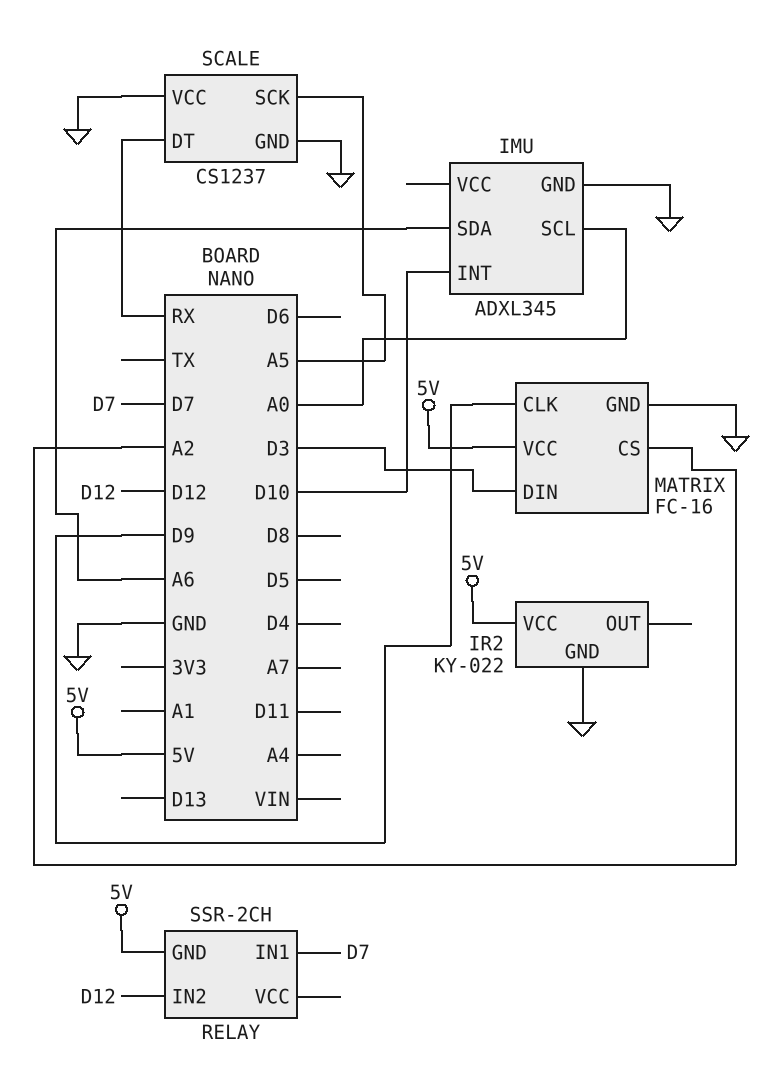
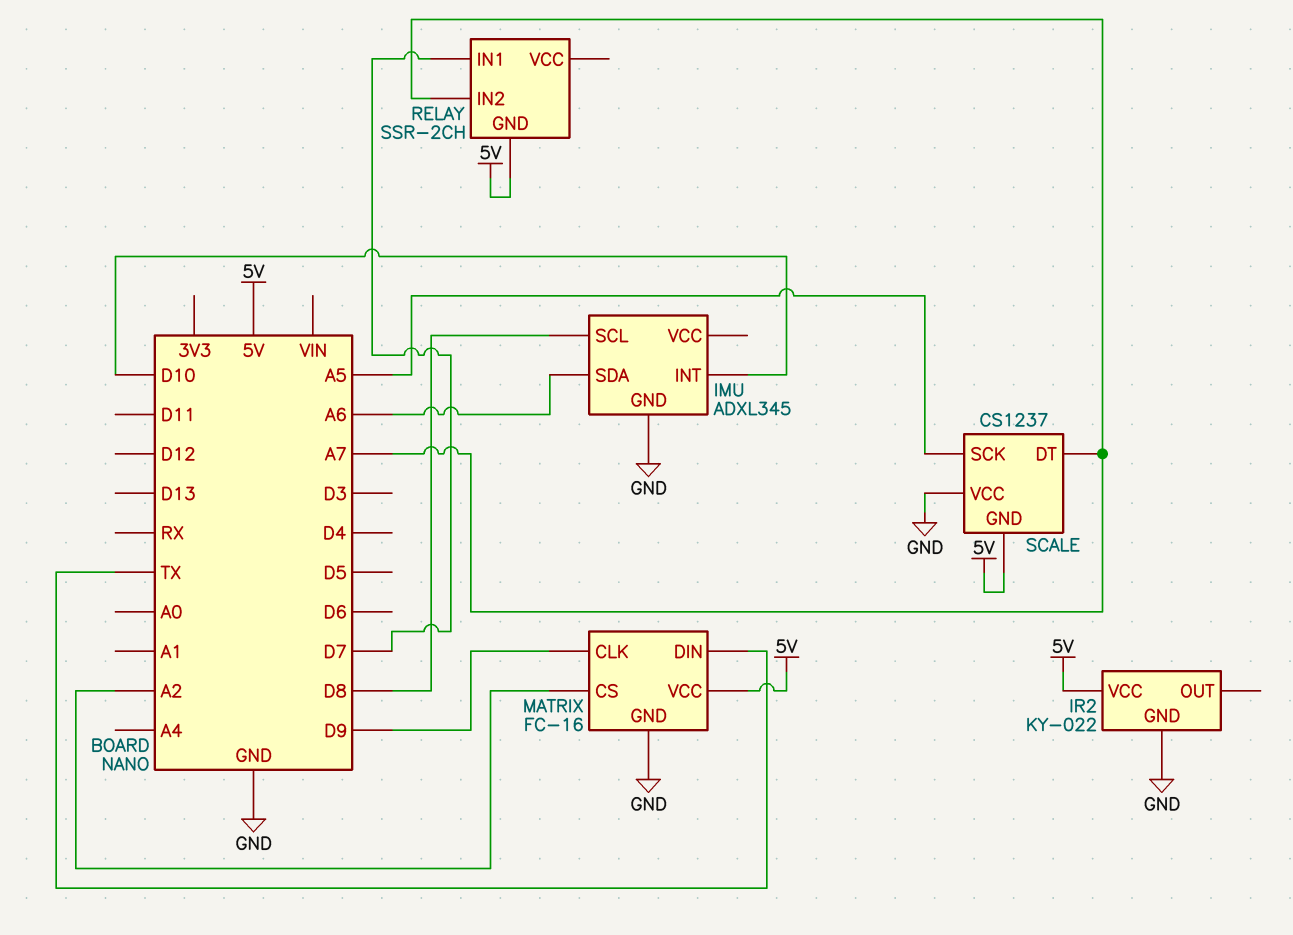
IMU pin SCL: A0 -> D8
MATRIX pin DIN: D3 -> TX
RELAY pin IN2: D12 -> A7
SCALE pin DT: RX -> A7
SCALE pin GND: GND -> 5V

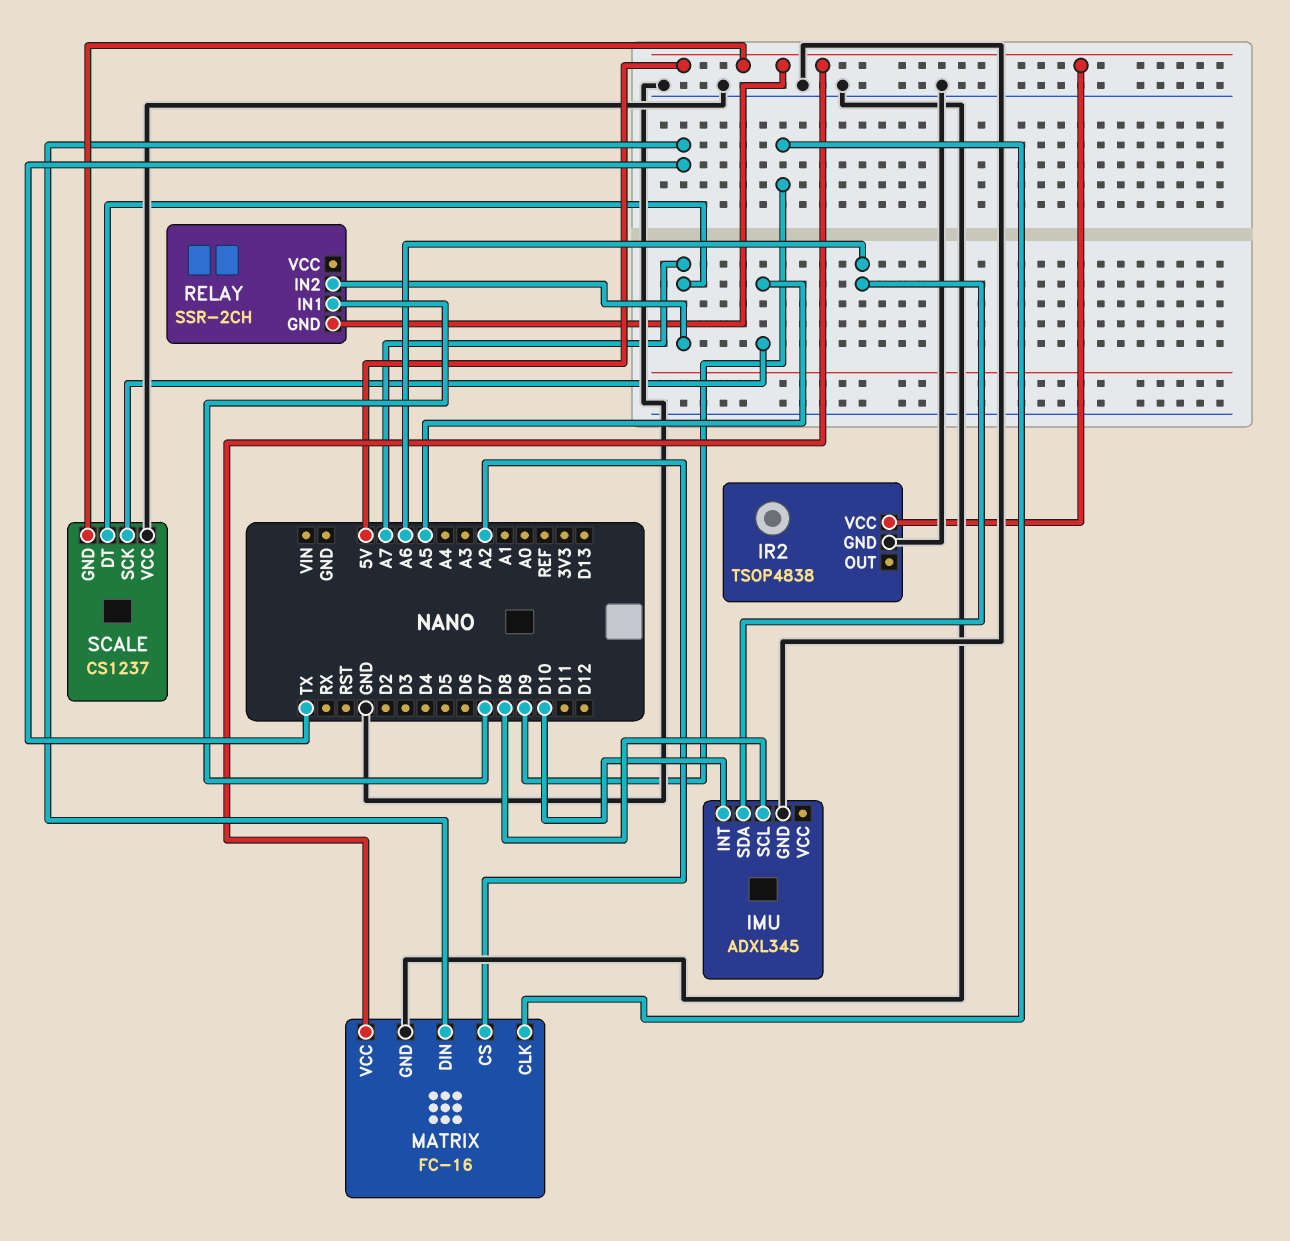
IR2: KY-022 -> TSOP4838

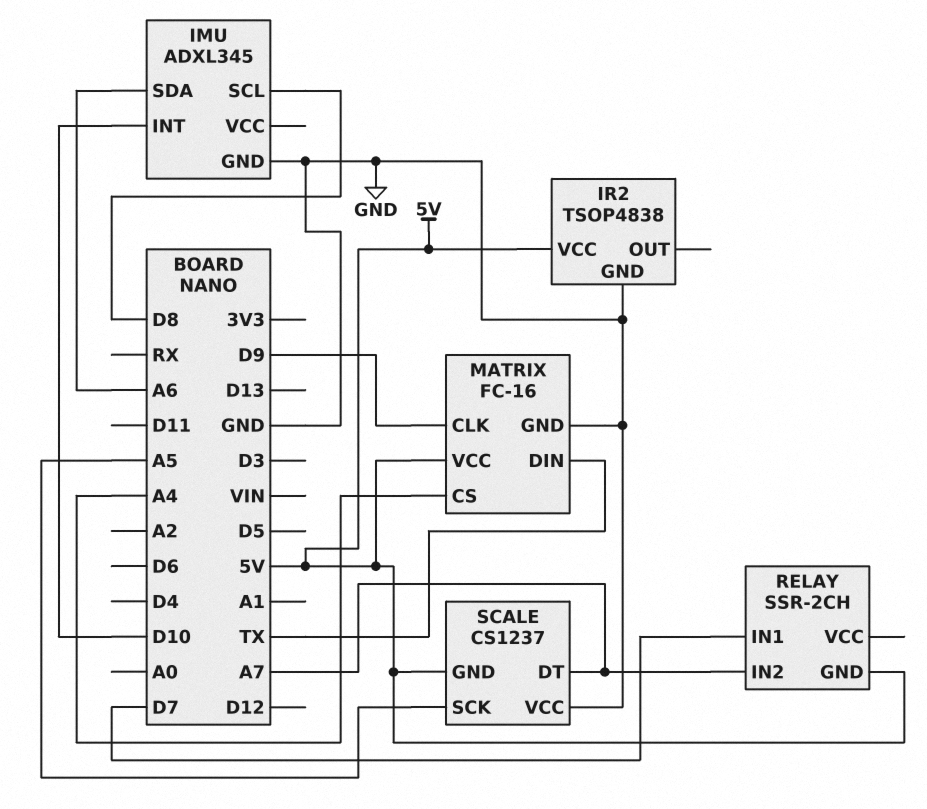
MATRIX pin CS: A2 -> A4

